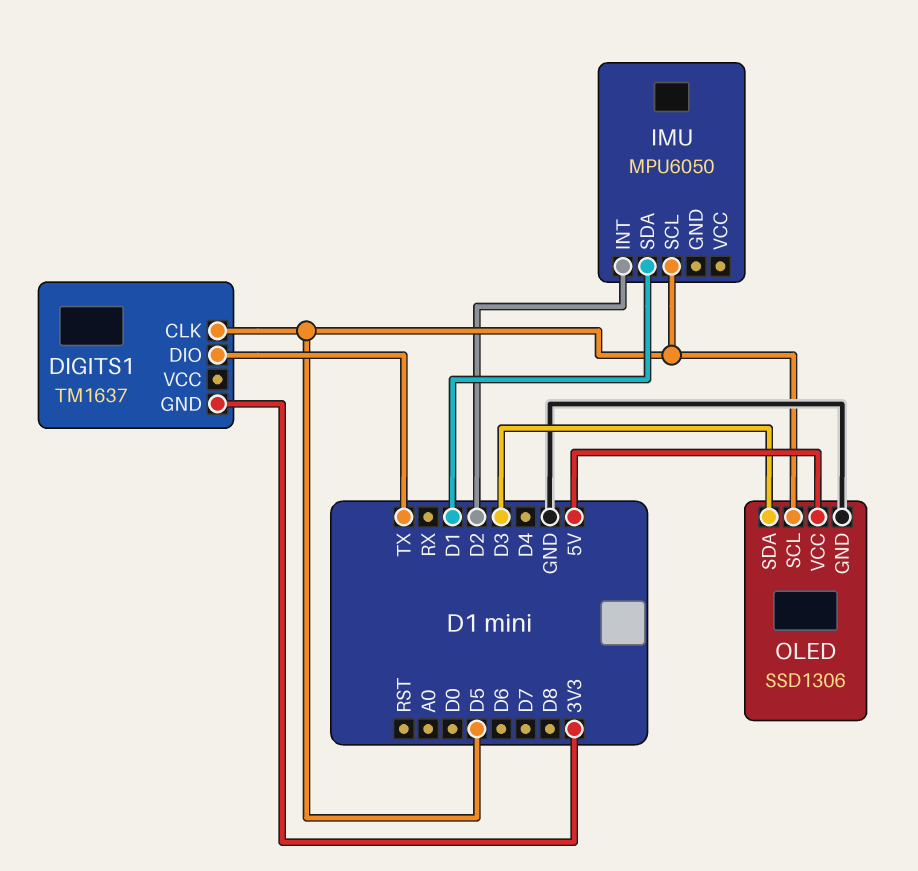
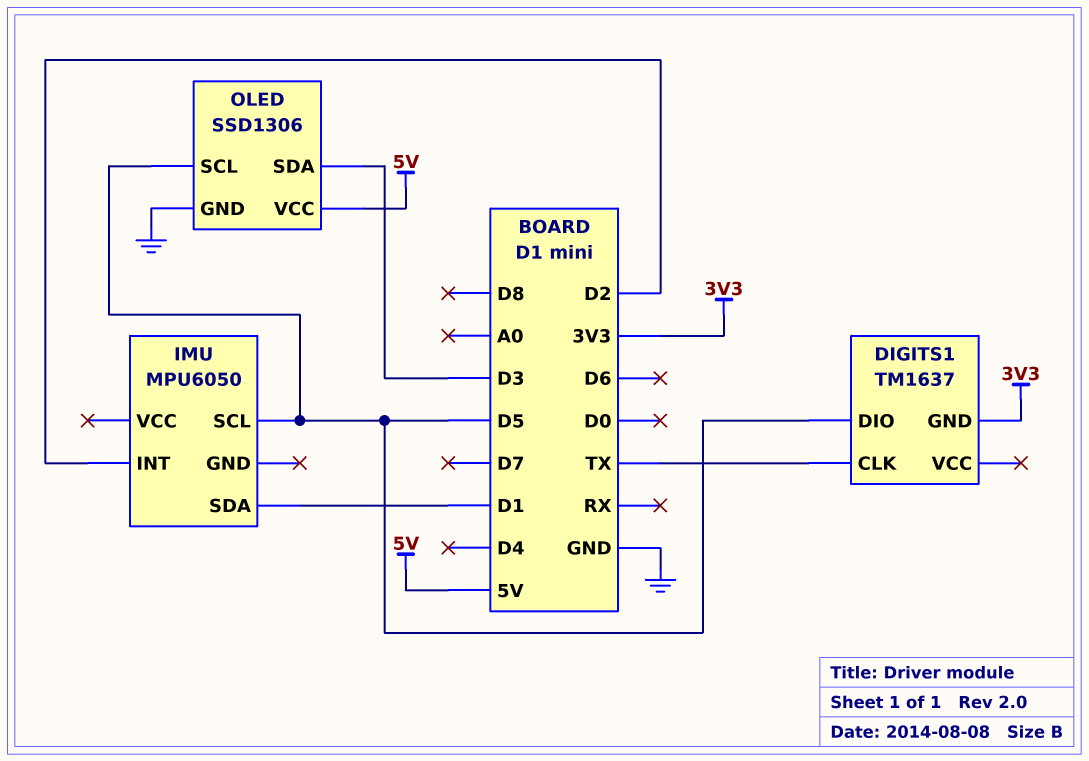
DIGITS1 pin CLK: D5 -> TX
DIGITS1 pin DIO: TX -> D5

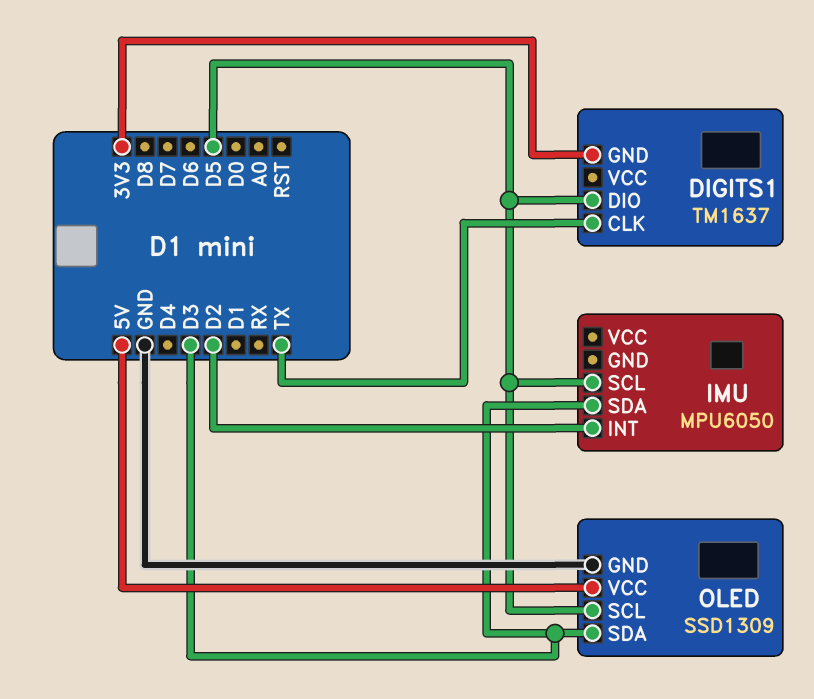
IMU pin SDA: D1 -> D3
OLED: SSD1306 -> SSD1309

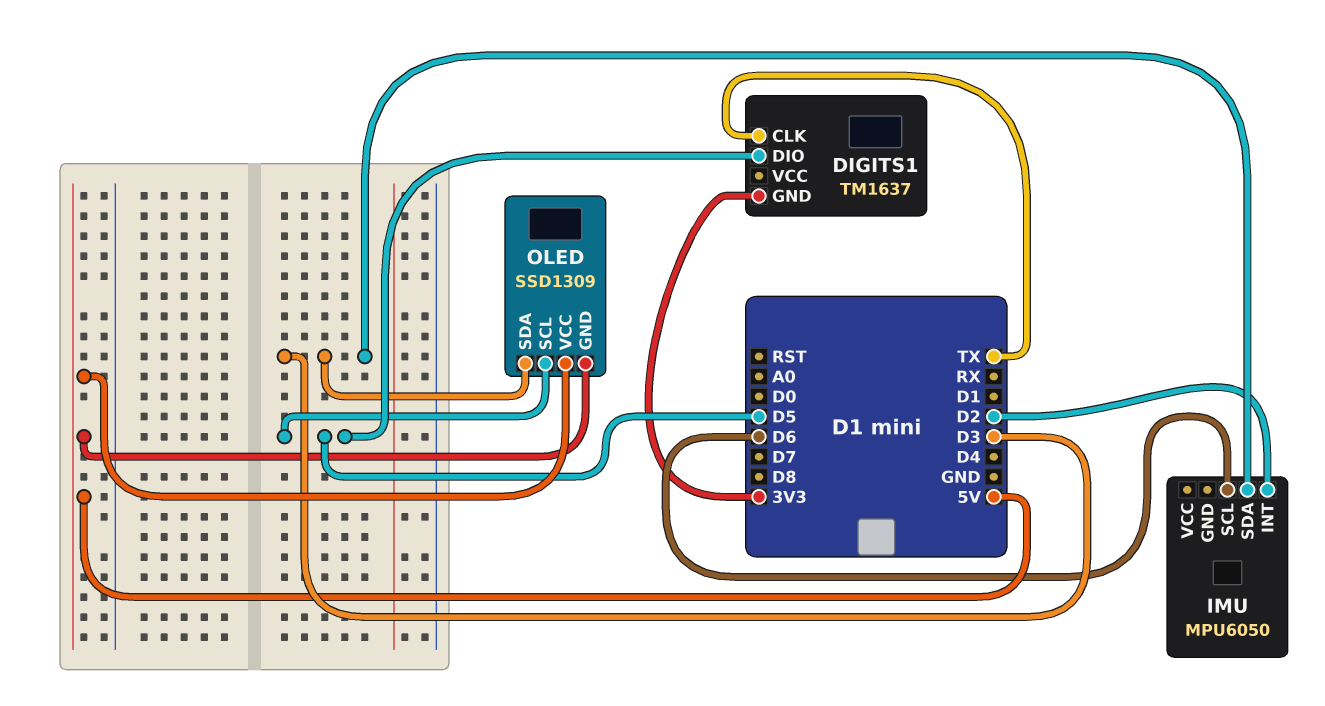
IMU pin SCL: D5 -> D6
OLED pin GND: GND -> 5V

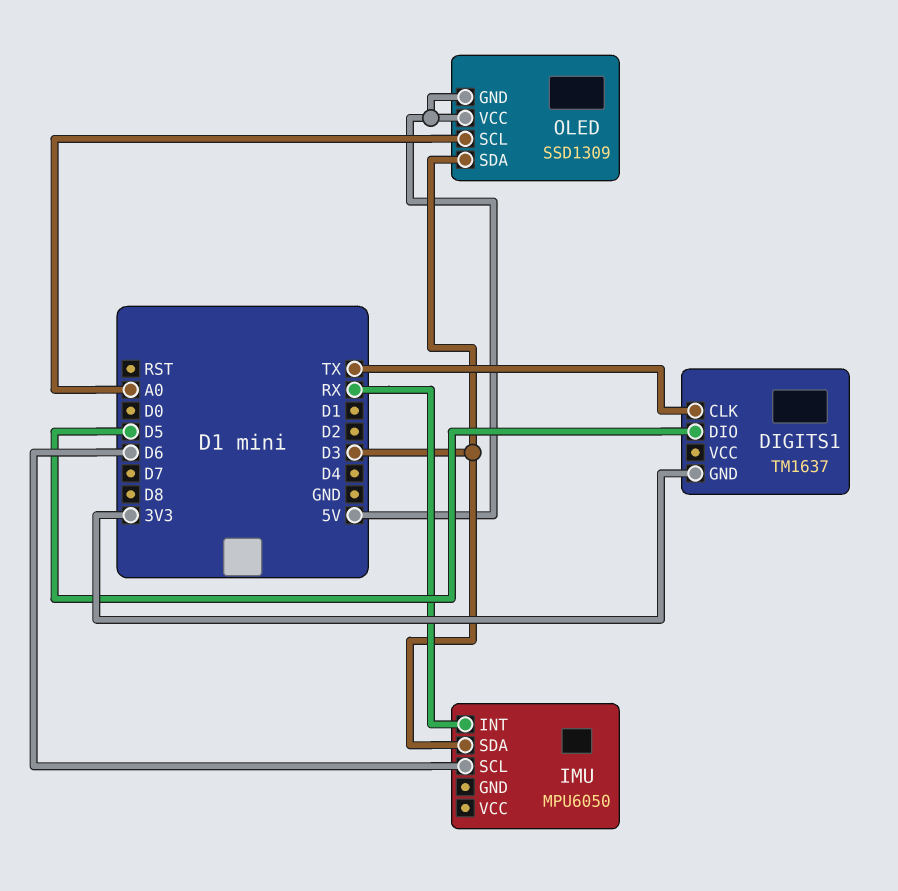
IMU pin INT: D2 -> RX
OLED pin SCL: D5 -> A0

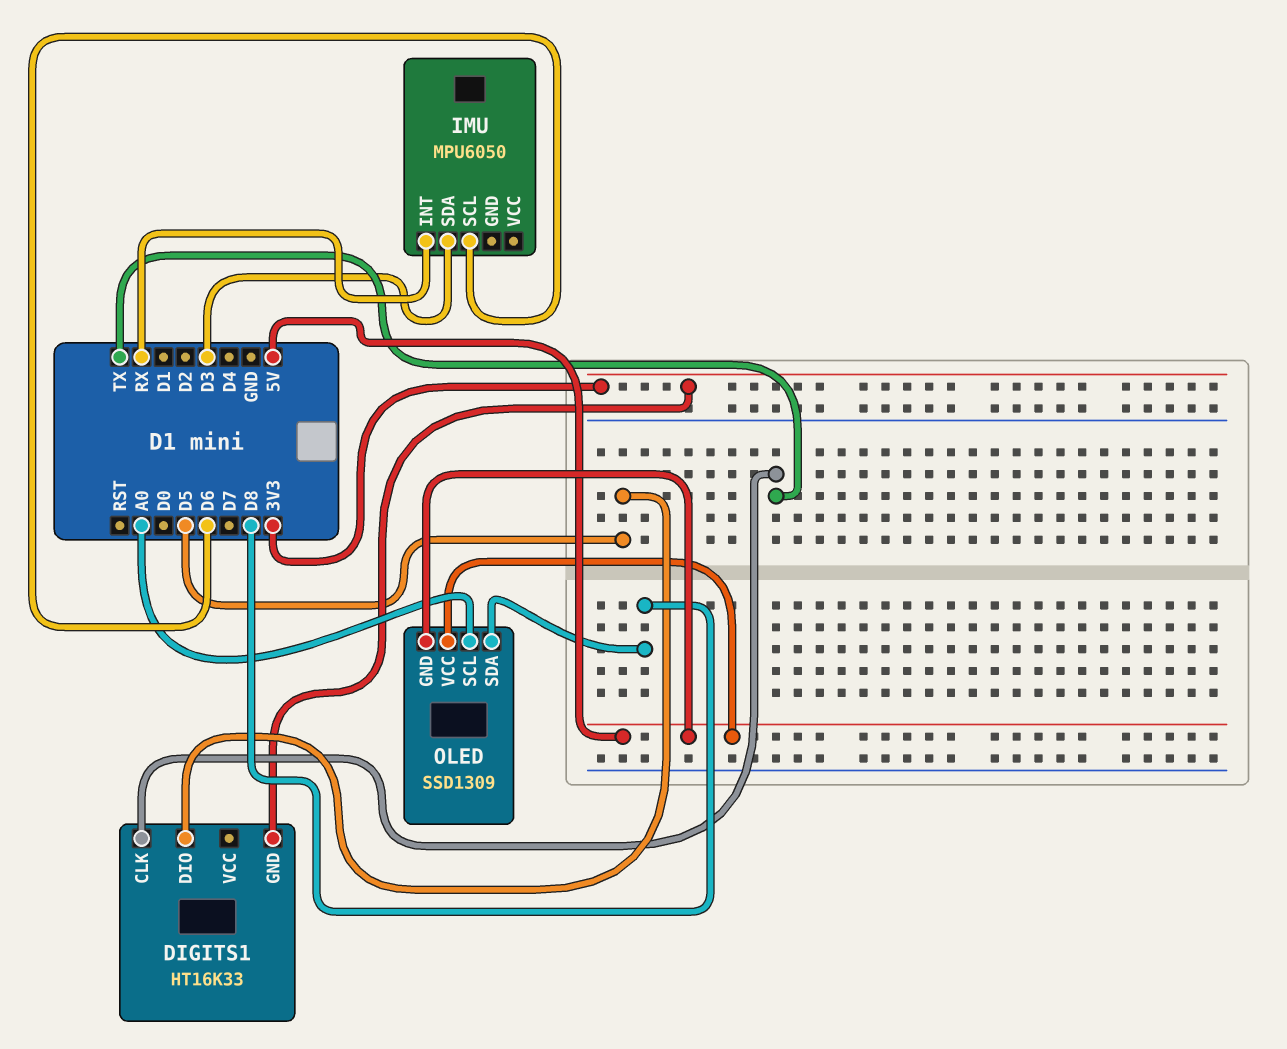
DIGITS1: TM1637 -> HT16K33
OLED pin SDA: D3 -> D8

